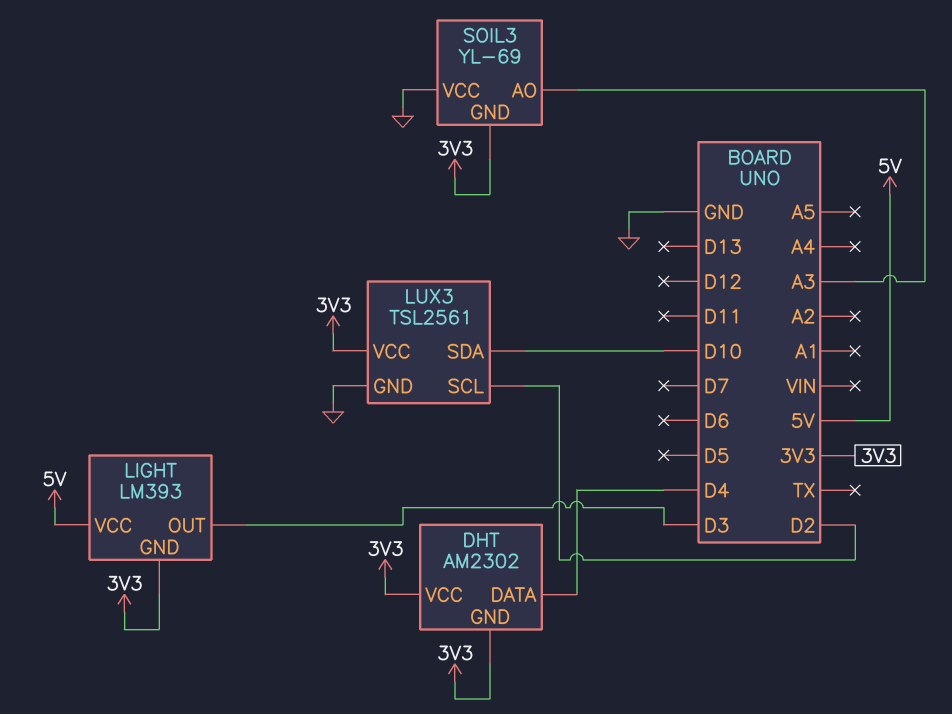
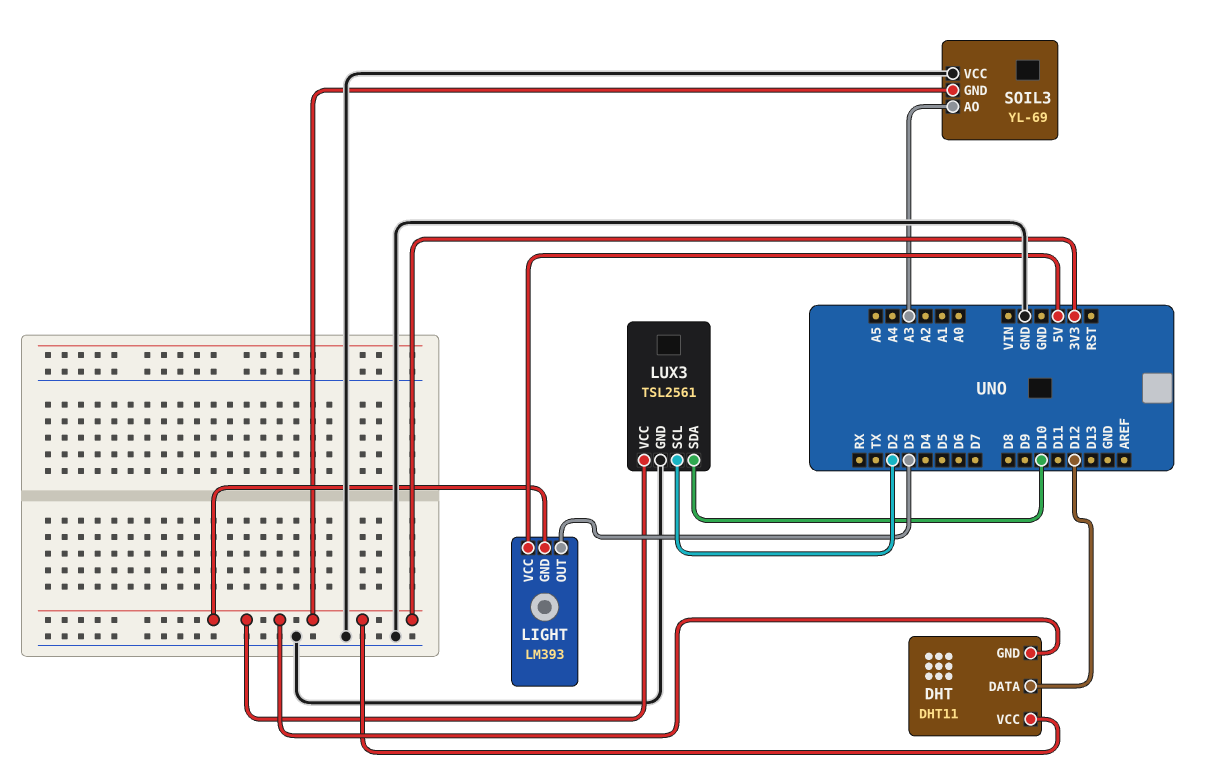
DHT: AM2302 -> DHT11
DHT pin DATA: D4 -> D12

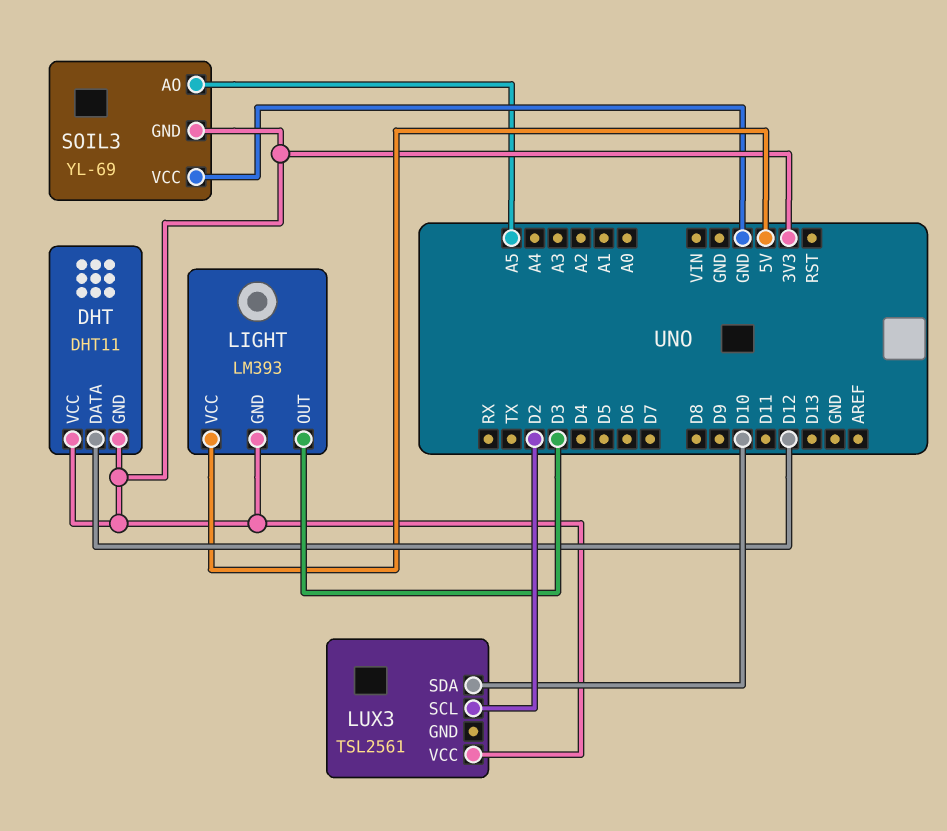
LUX3 pin GND: GND -> none
SOIL3 pin AO: A3 -> A5

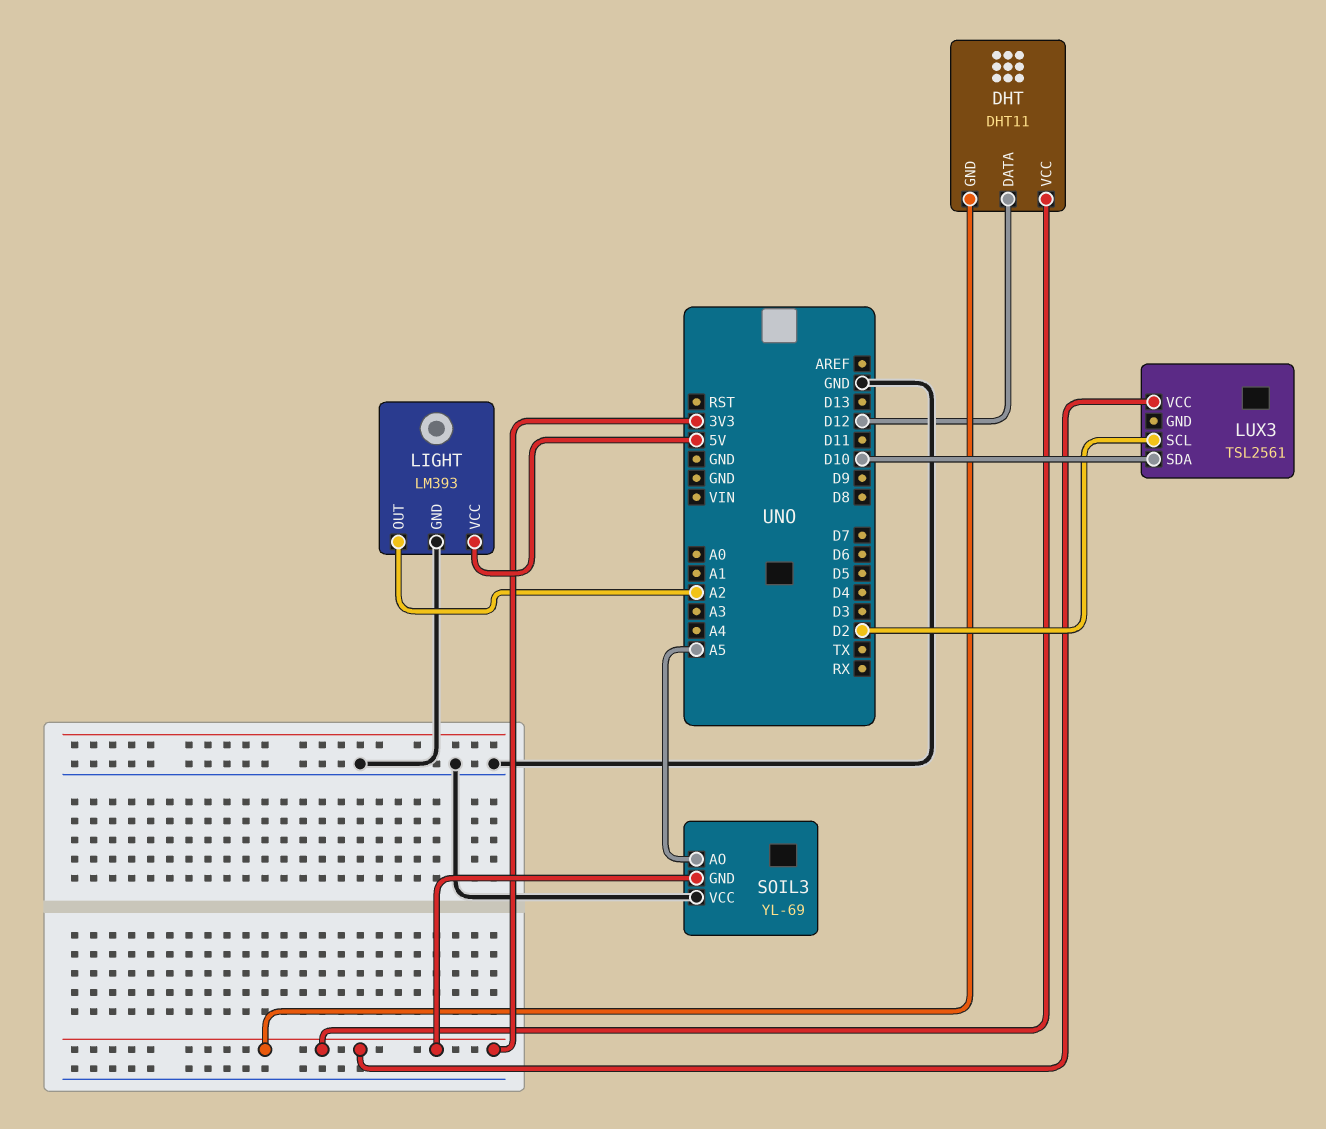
LIGHT pin GND: 3V3 -> GND
LIGHT pin OUT: D3 -> A2

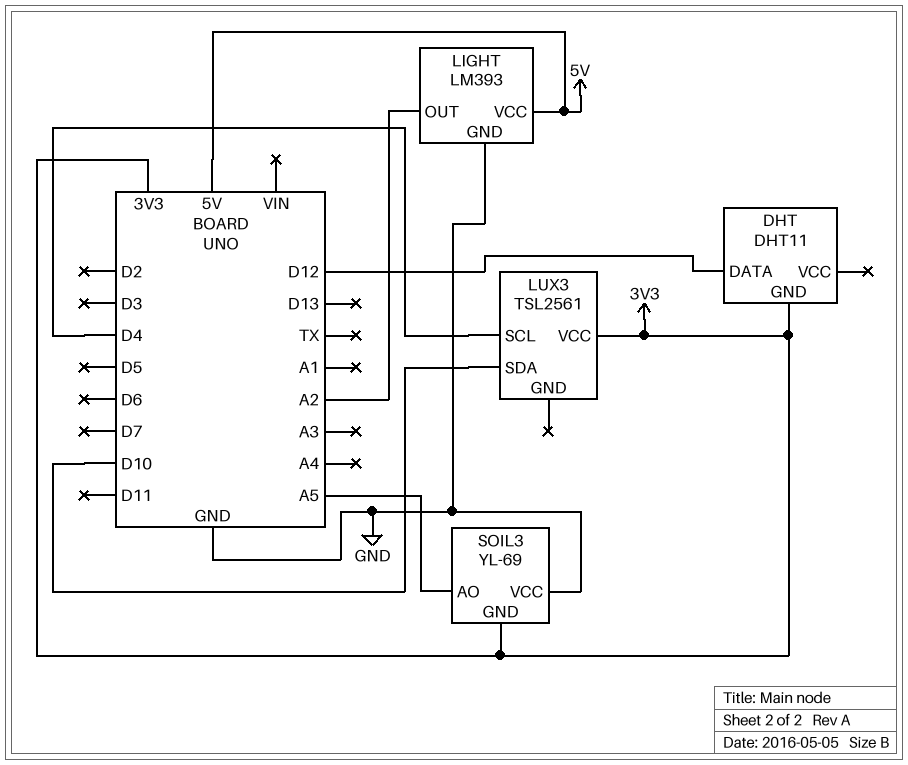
DHT pin VCC: 3V3 -> none
LUX3 pin SCL: D2 -> D4

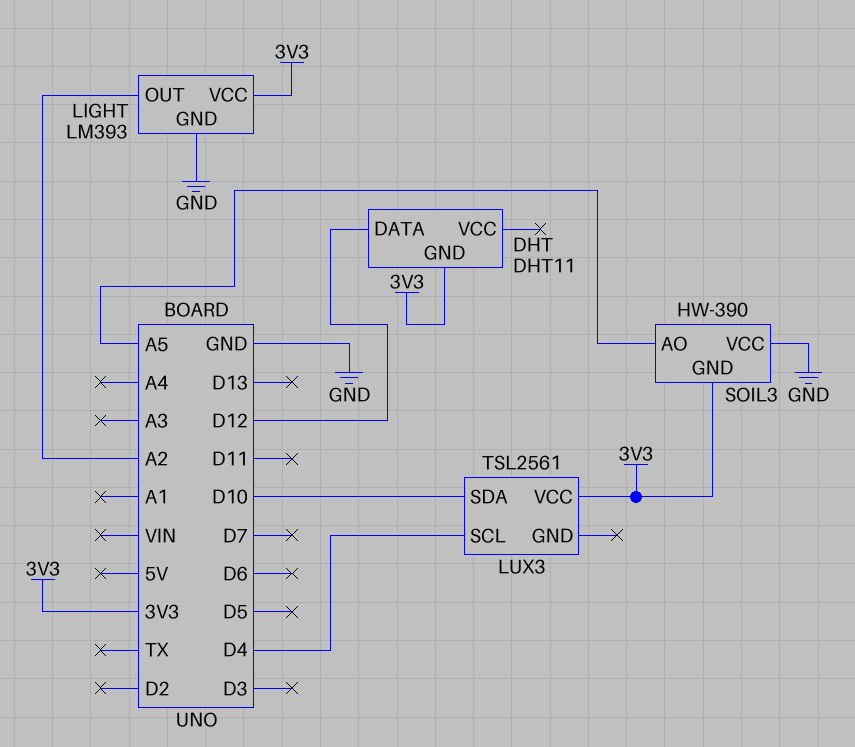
LIGHT pin VCC: 5V -> 3V3
SOIL3: YL-69 -> HW-390

